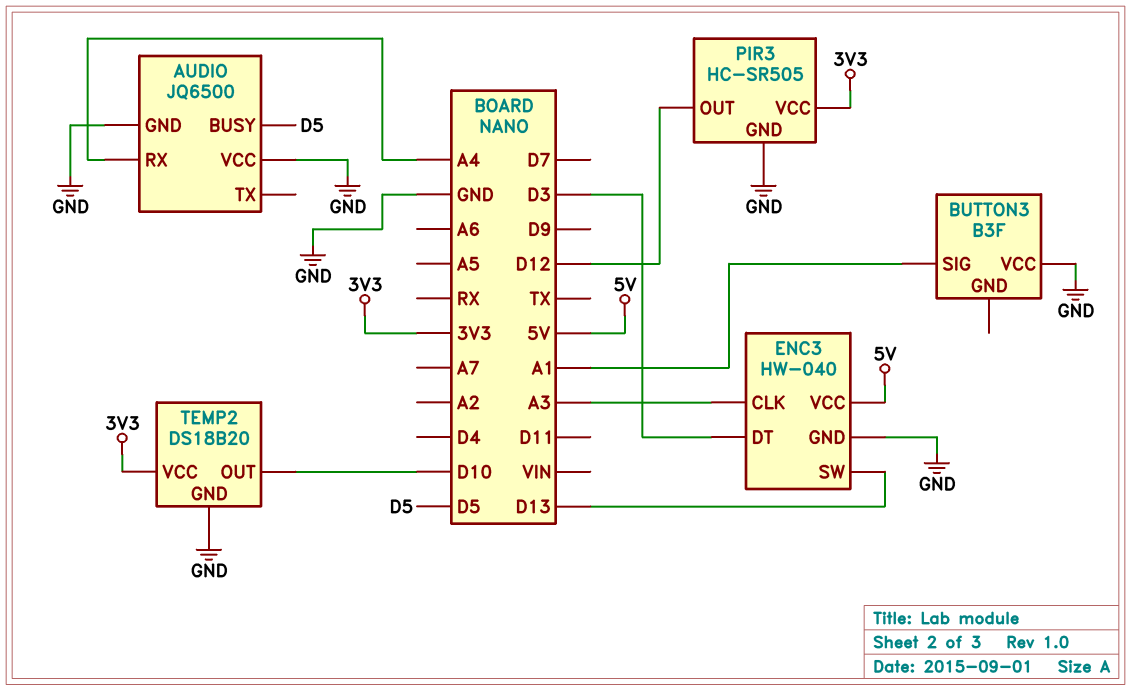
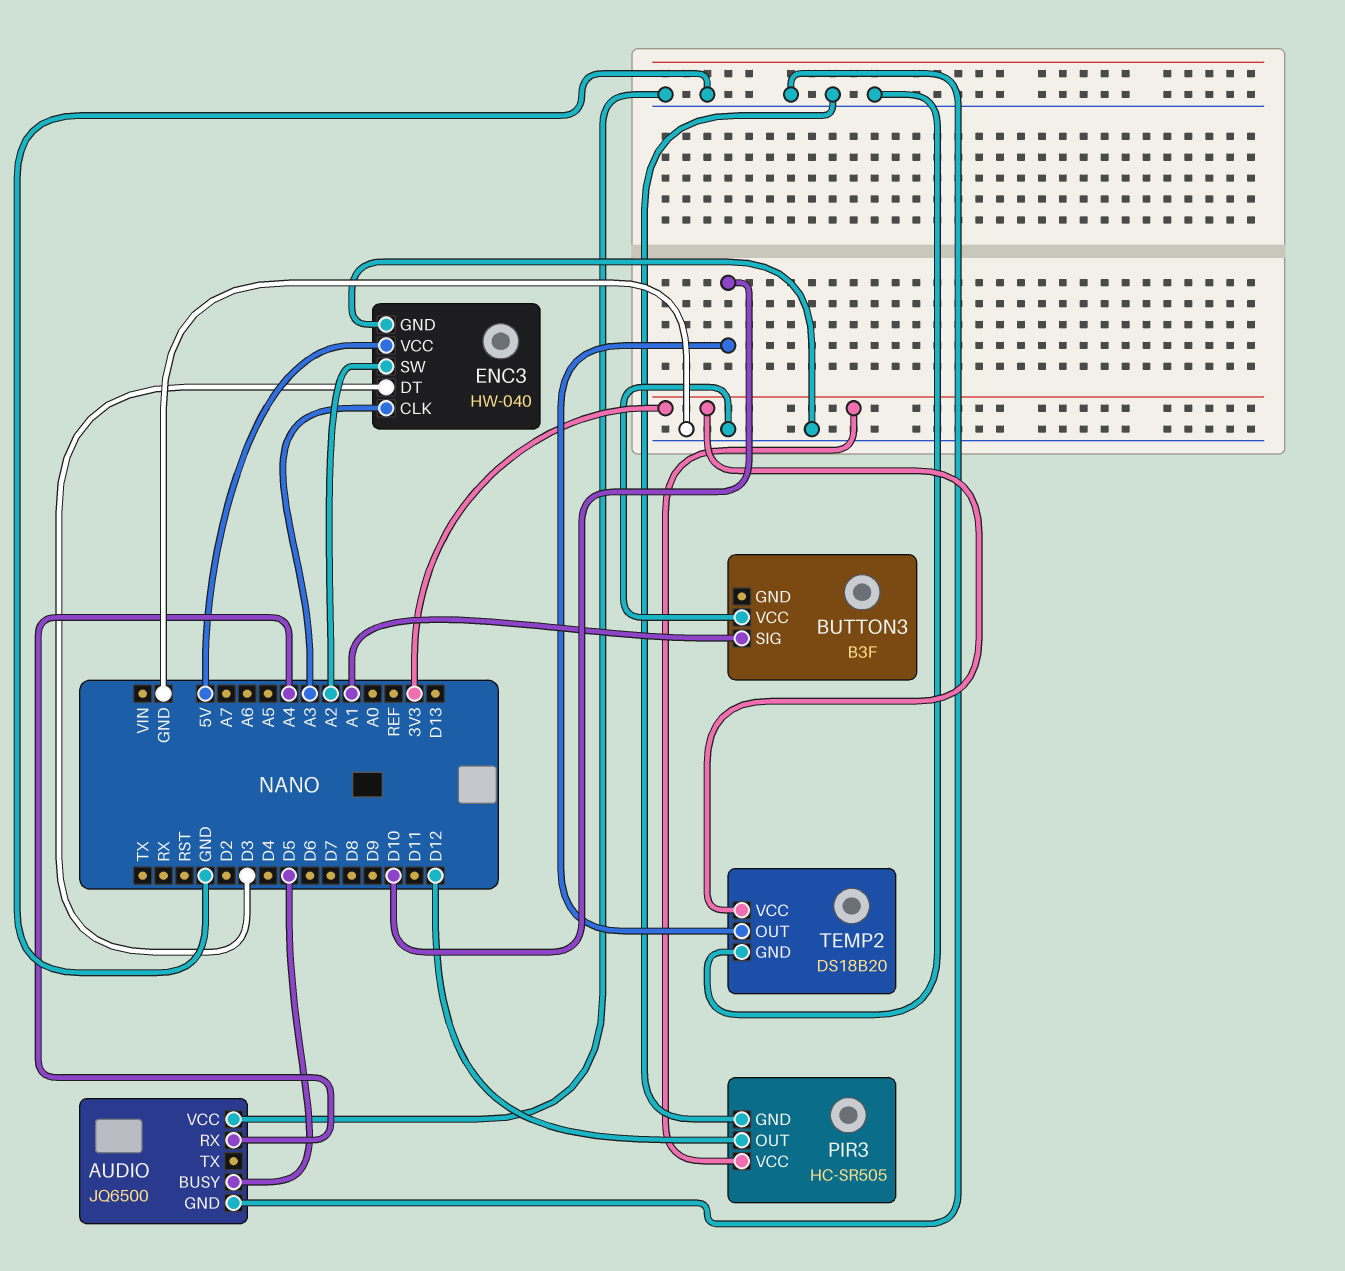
ENC3 pin SW: D13 -> A2

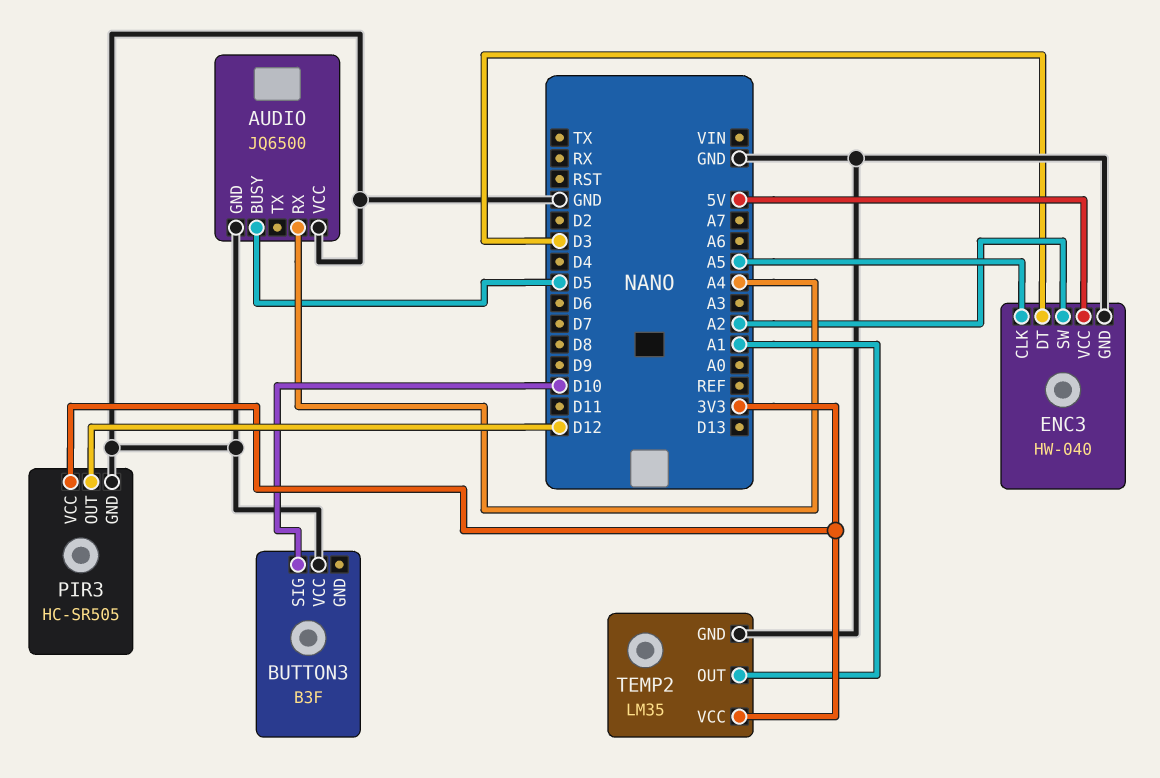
BUTTON3 pin SIG: A1 -> D10
ENC3 pin CLK: A3 -> A5
TEMP2: DS18B20 -> LM35
TEMP2 pin OUT: D10 -> A1

